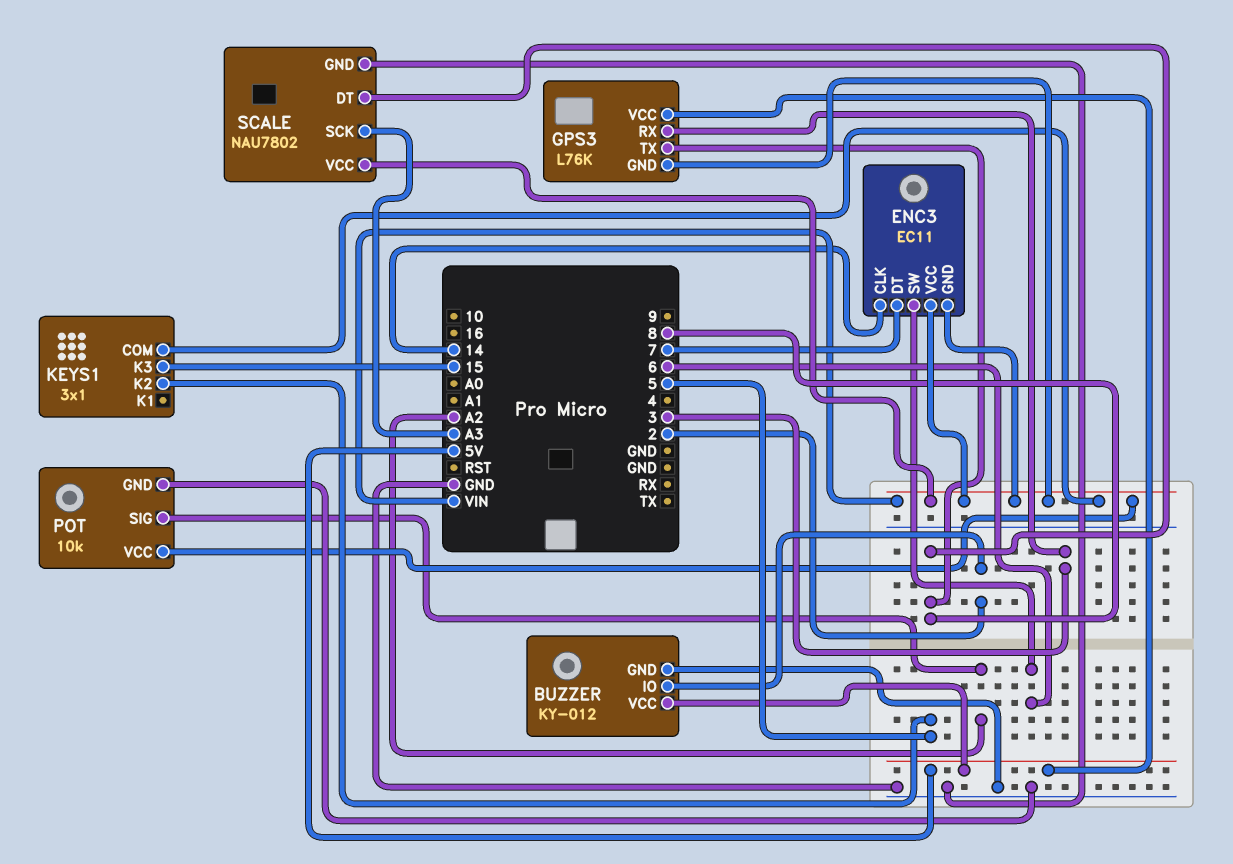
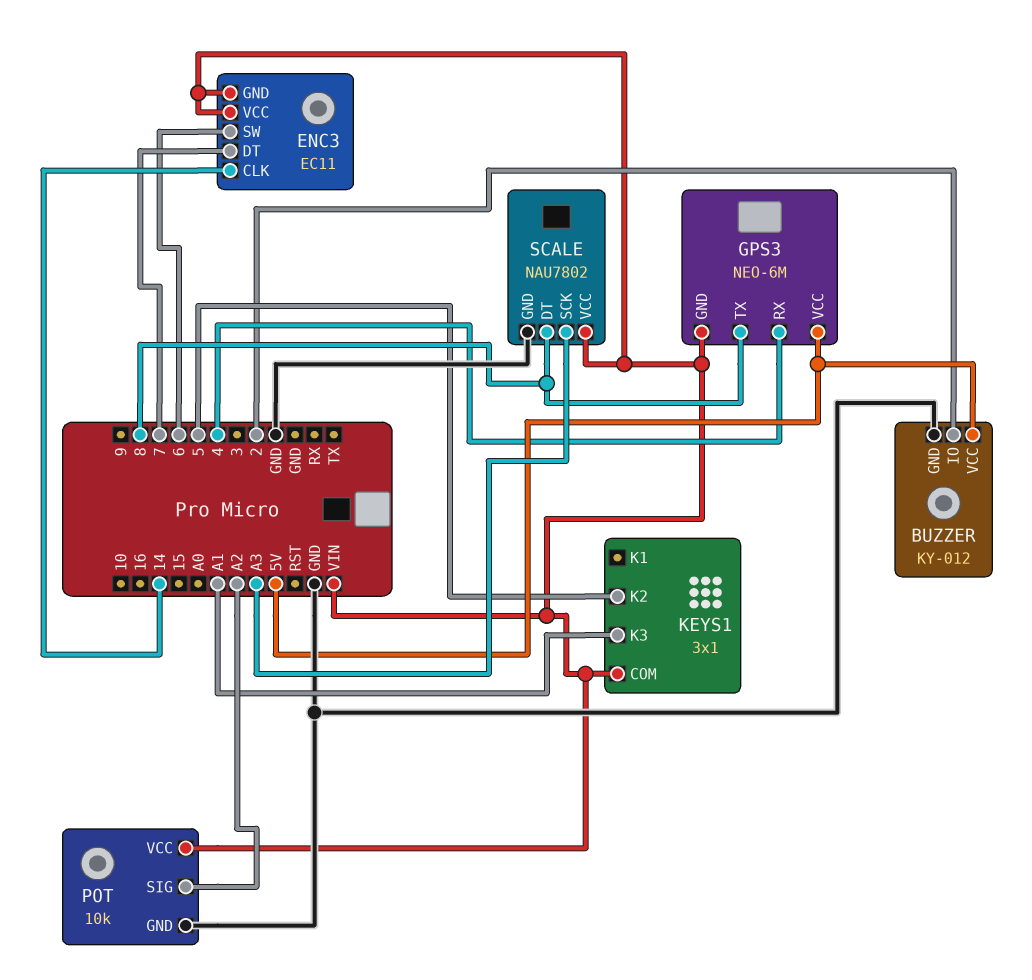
GPS3: L76K -> NEO-6M
GPS3 pin RX: 3 -> 4
KEYS1 pin K3: 15 -> A1

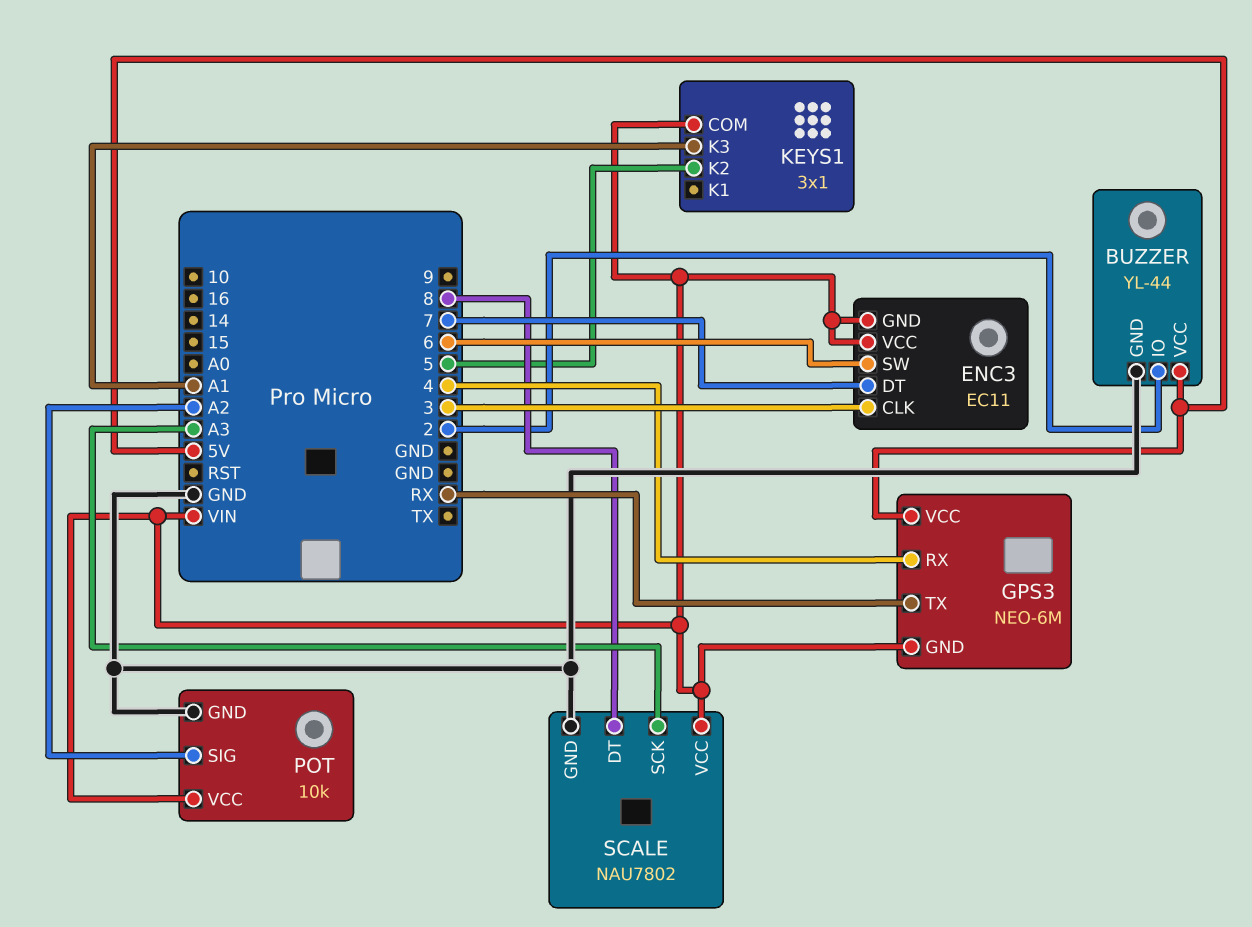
BUZZER: KY-012 -> YL-44
ENC3 pin CLK: 14 -> 3
GPS3 pin TX: 8 -> RX

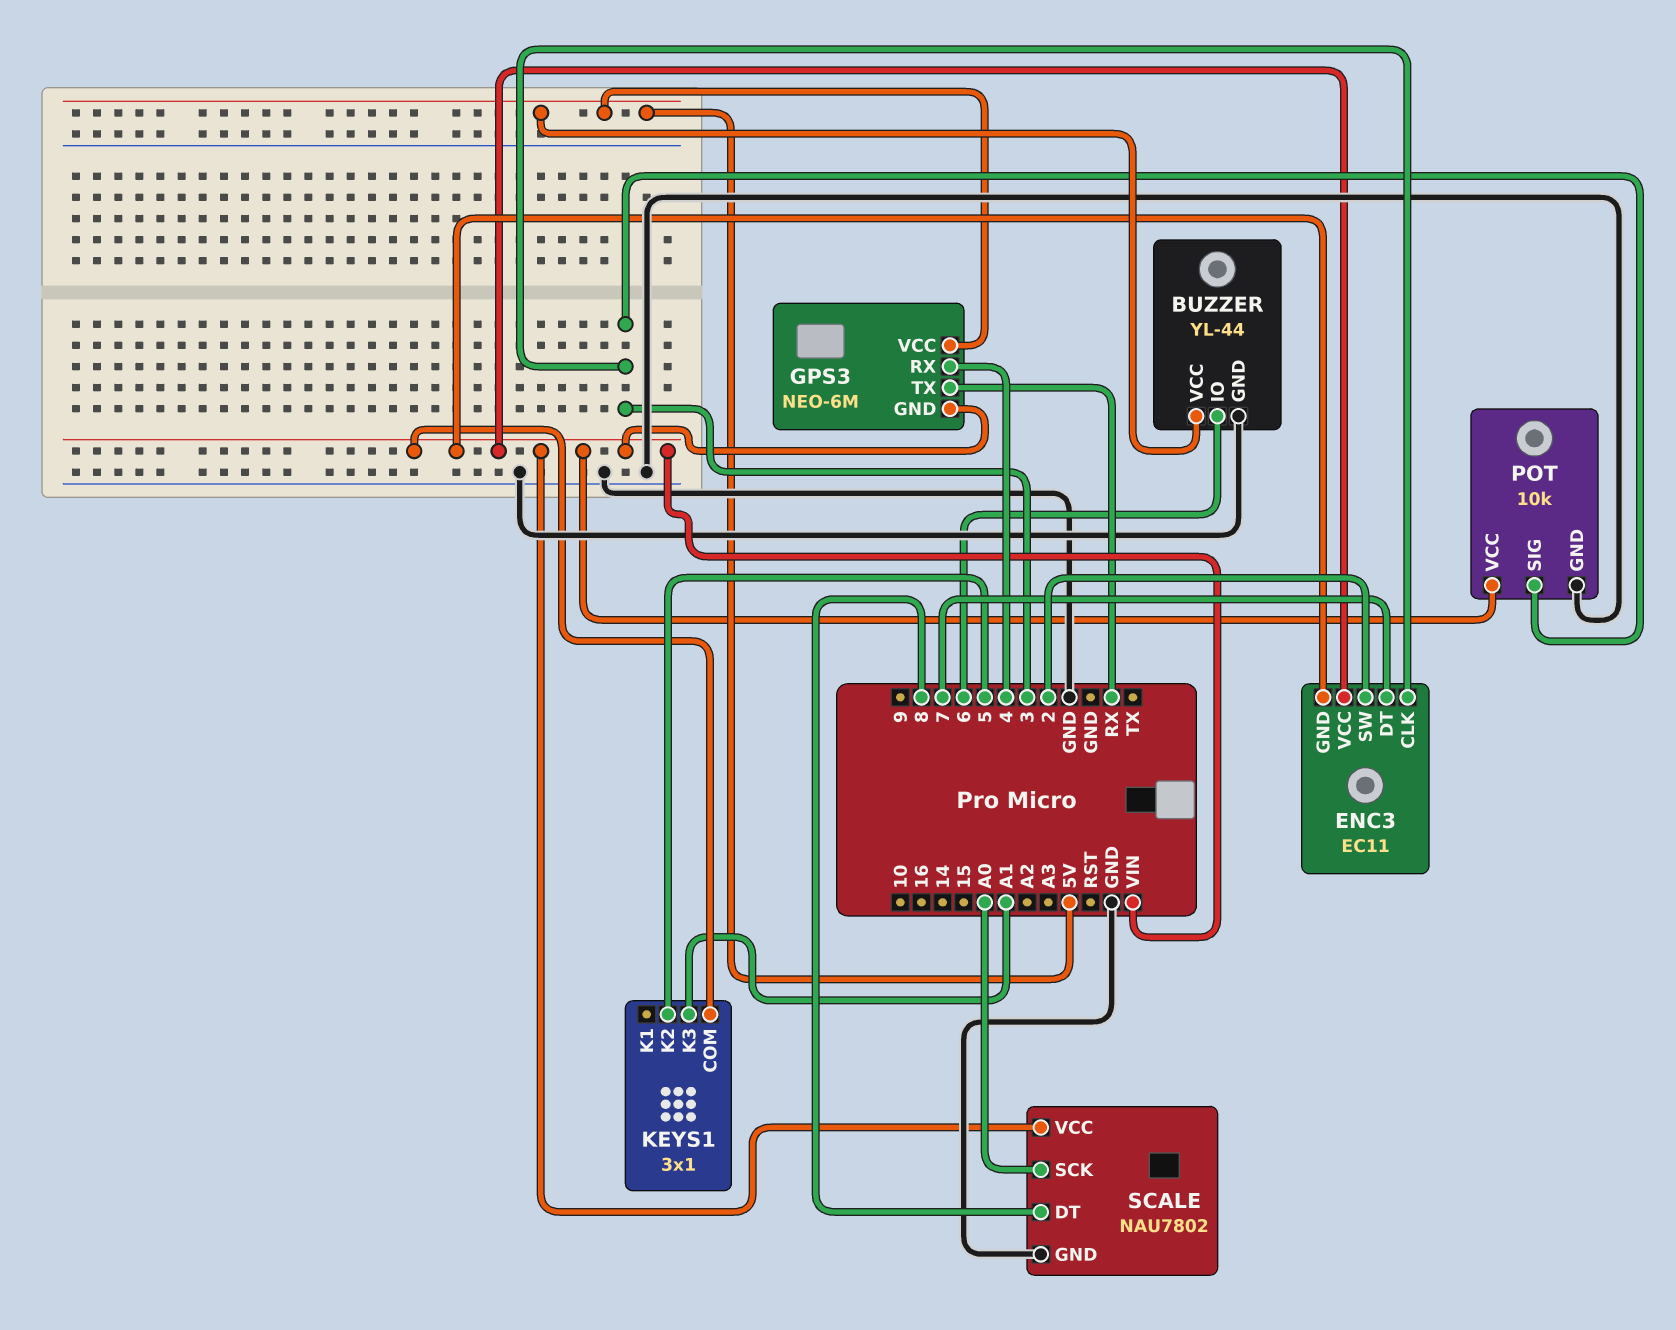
BUZZER pin IO: 2 -> 6
ENC3 pin SW: 6 -> 2
POT pin SIG: A2 -> 3
SCALE pin SCK: A3 -> A0

